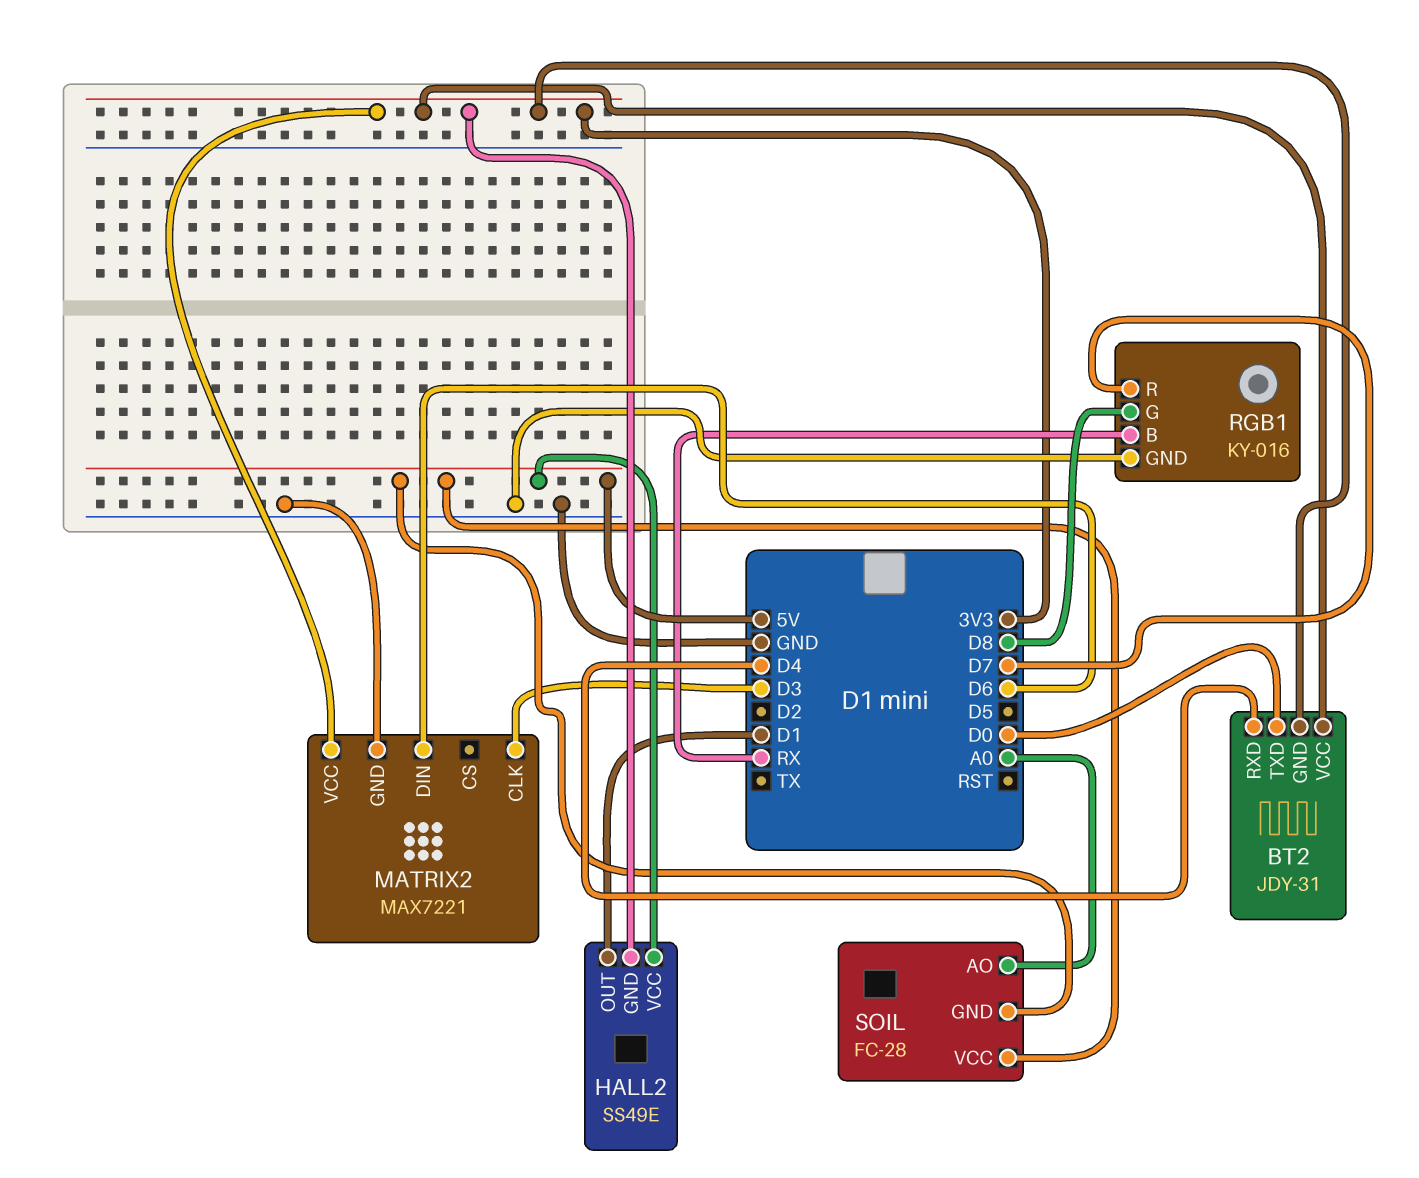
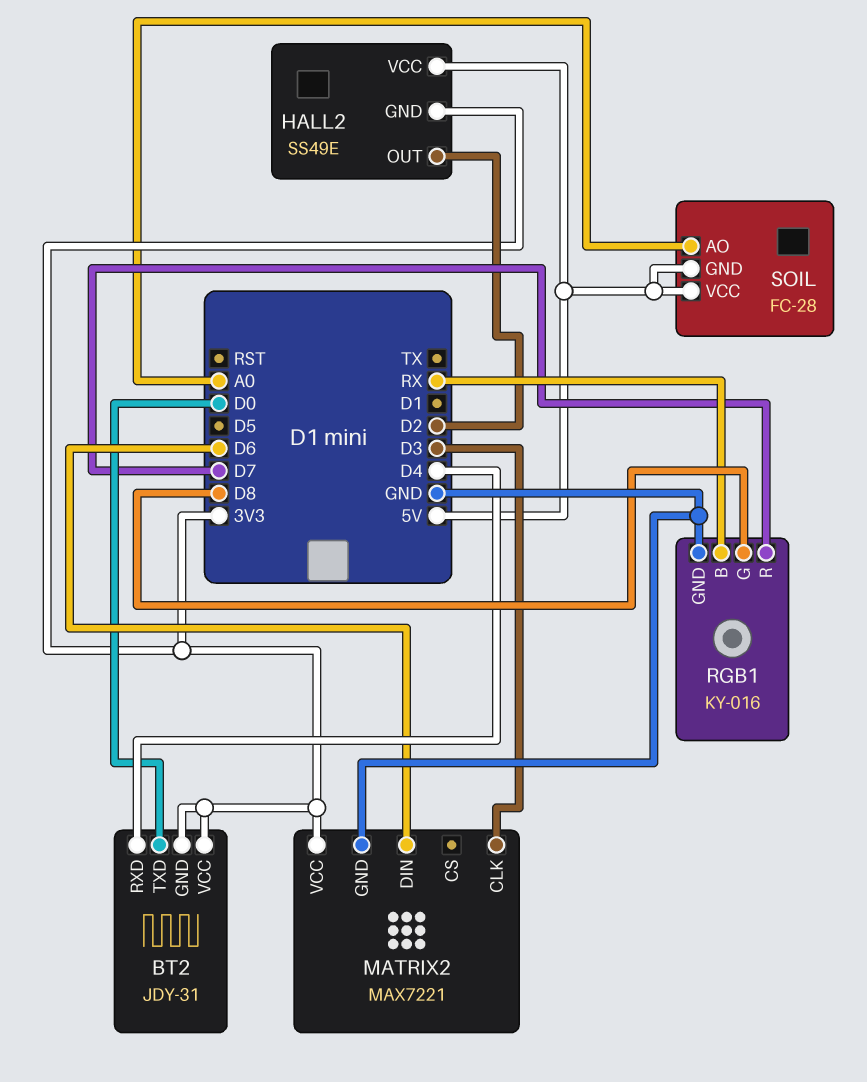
HALL2 pin OUT: D1 -> D2

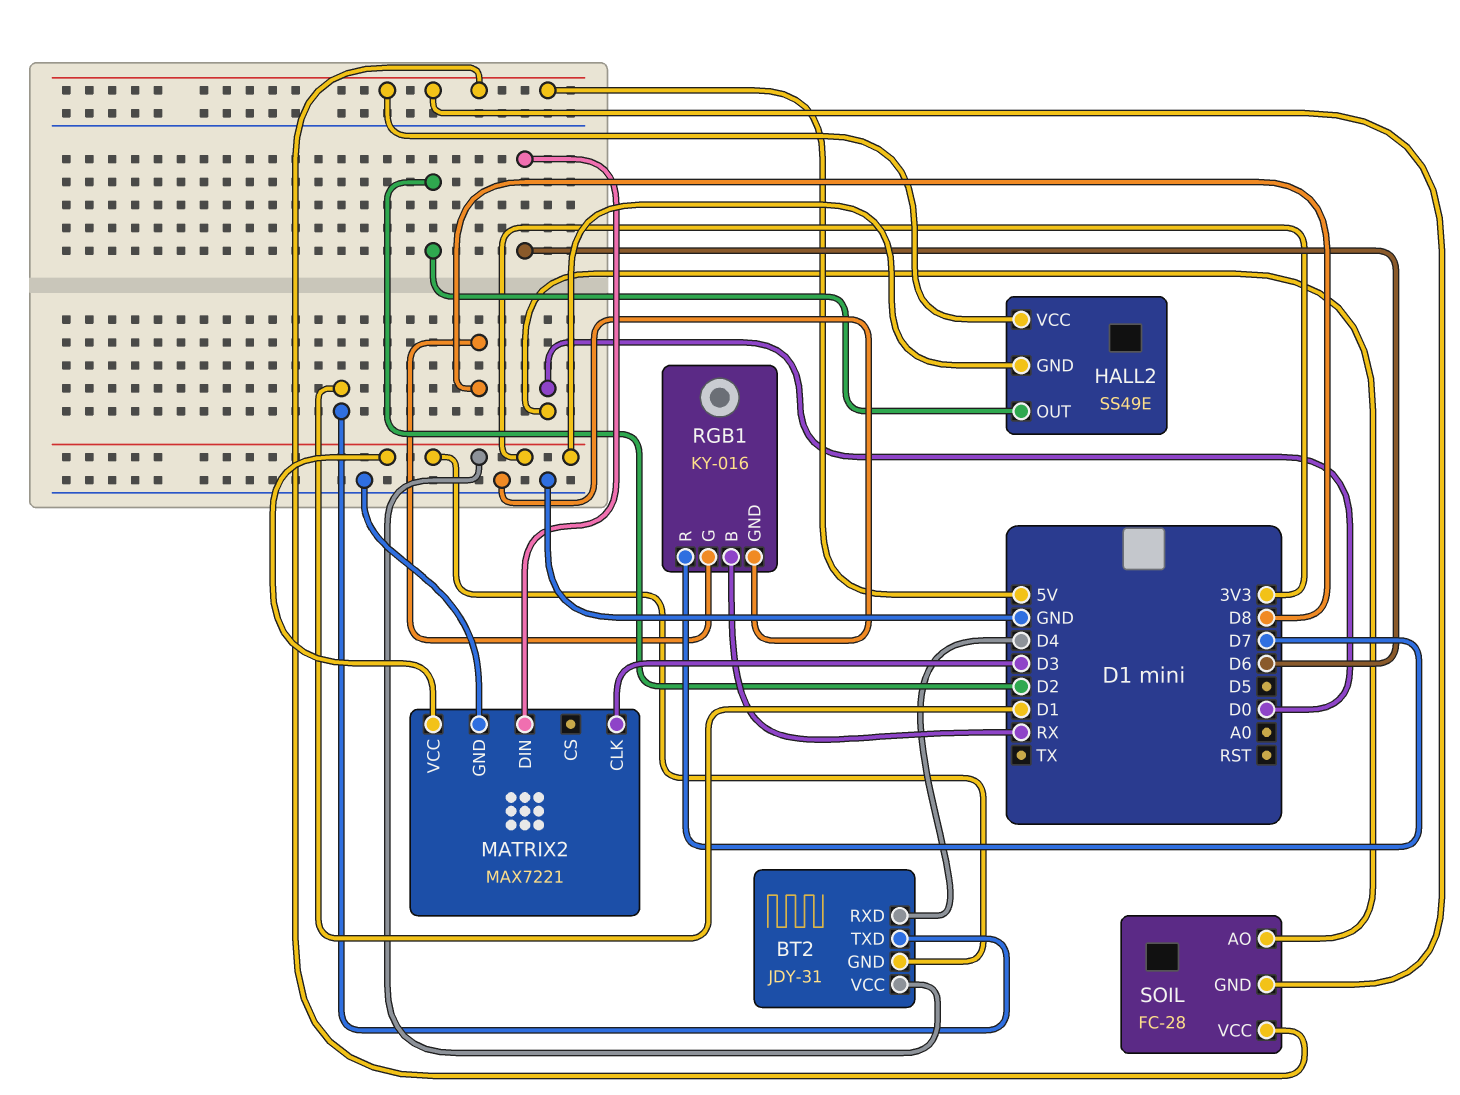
BT2 pin TXD: D0 -> D1
SOIL pin AO: A0 -> D0

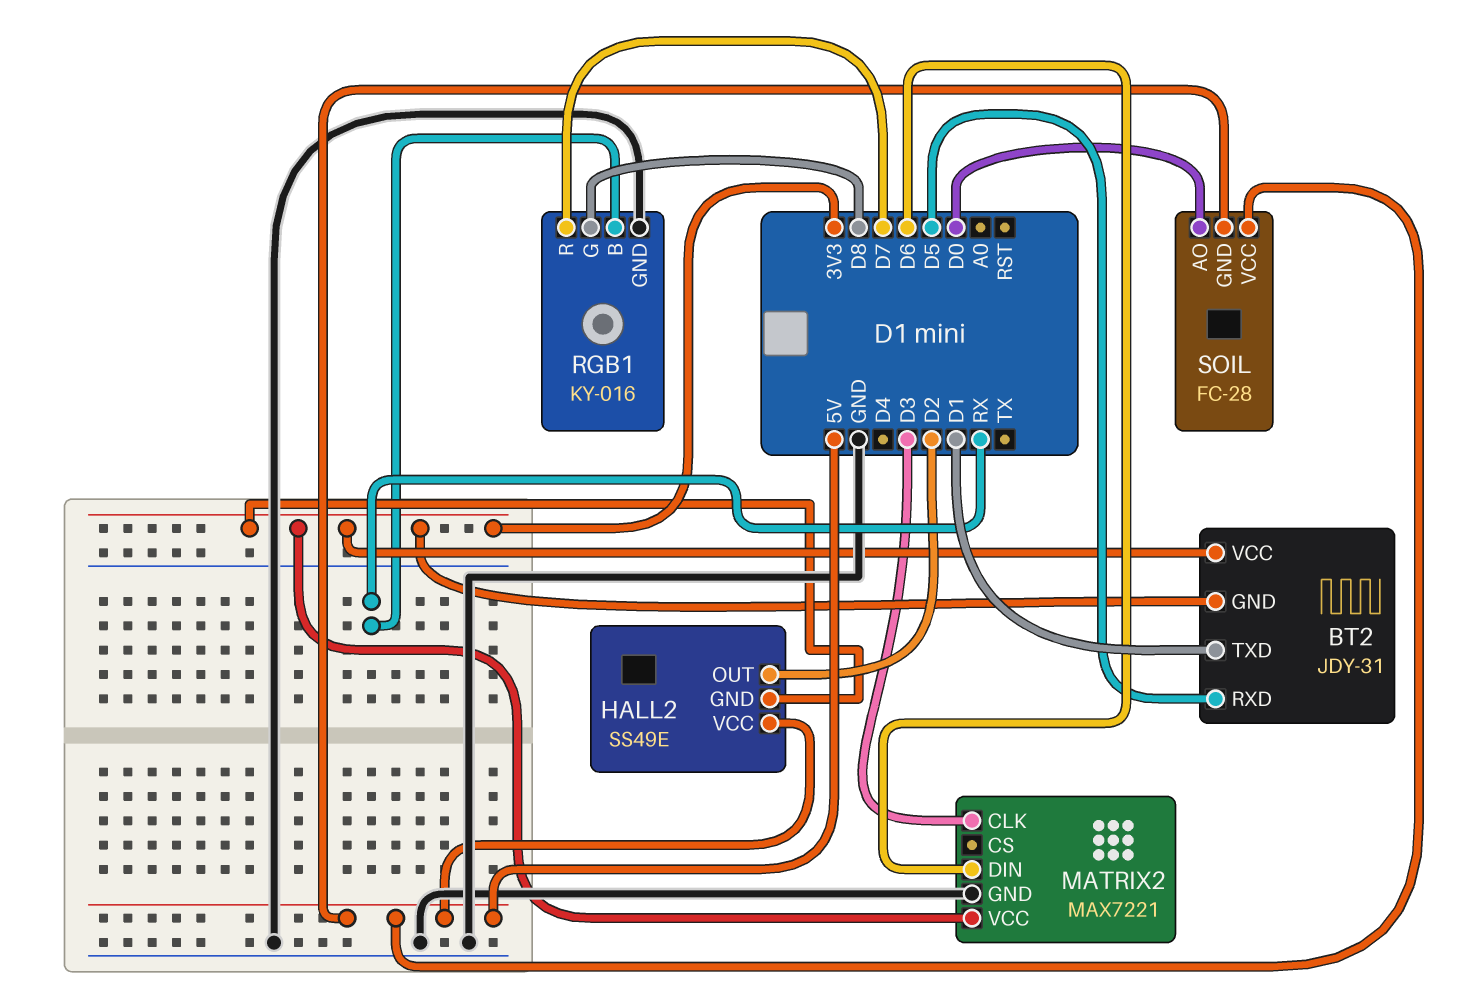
BT2 pin RXD: D4 -> D5

